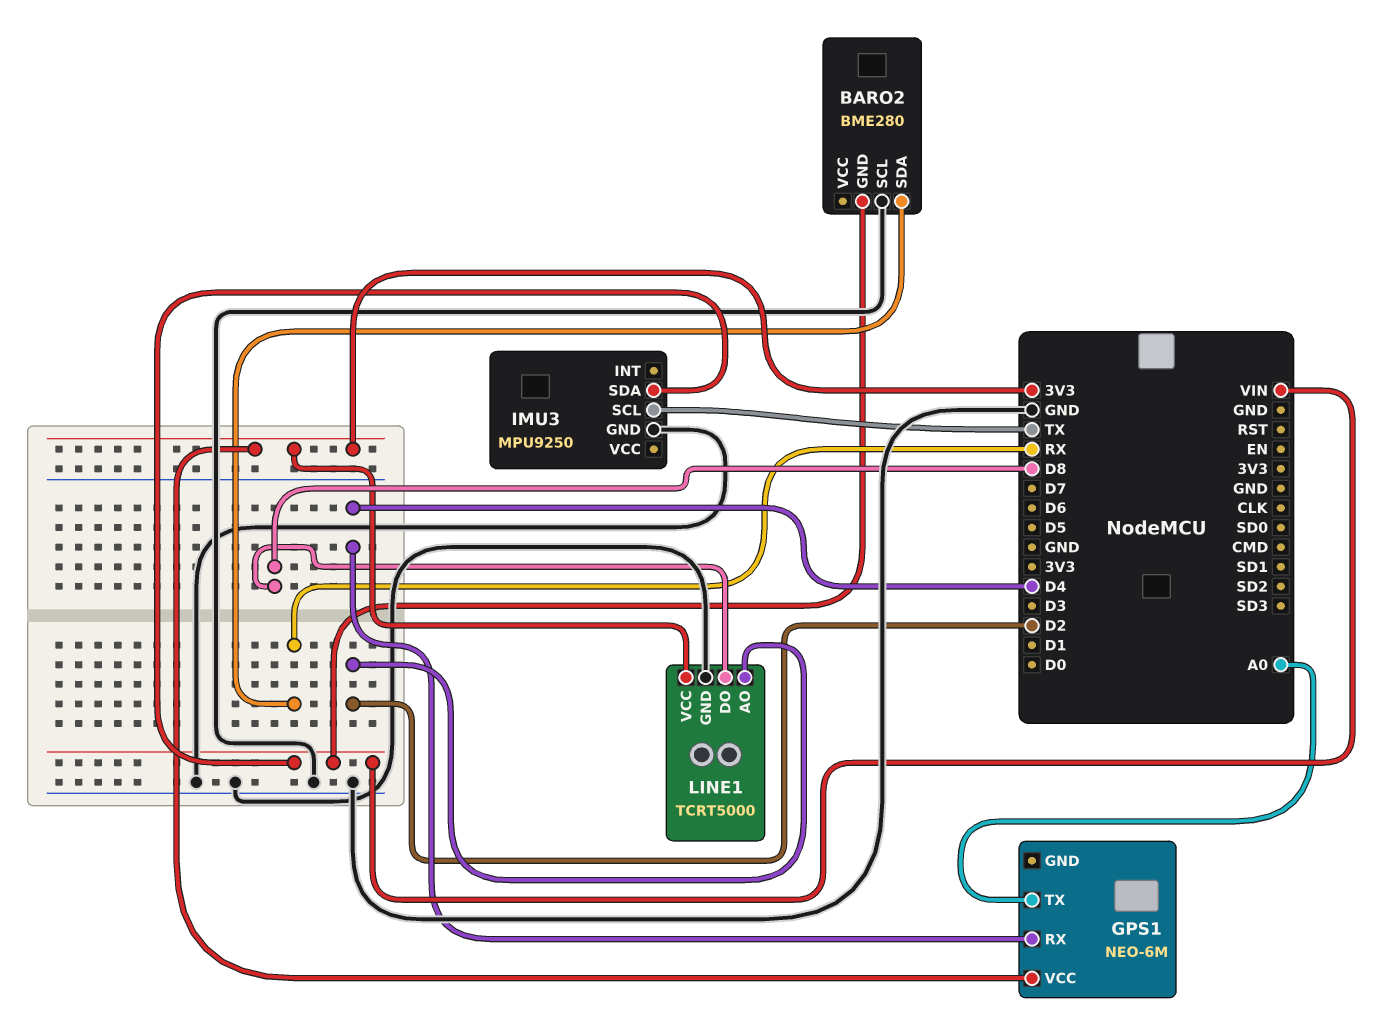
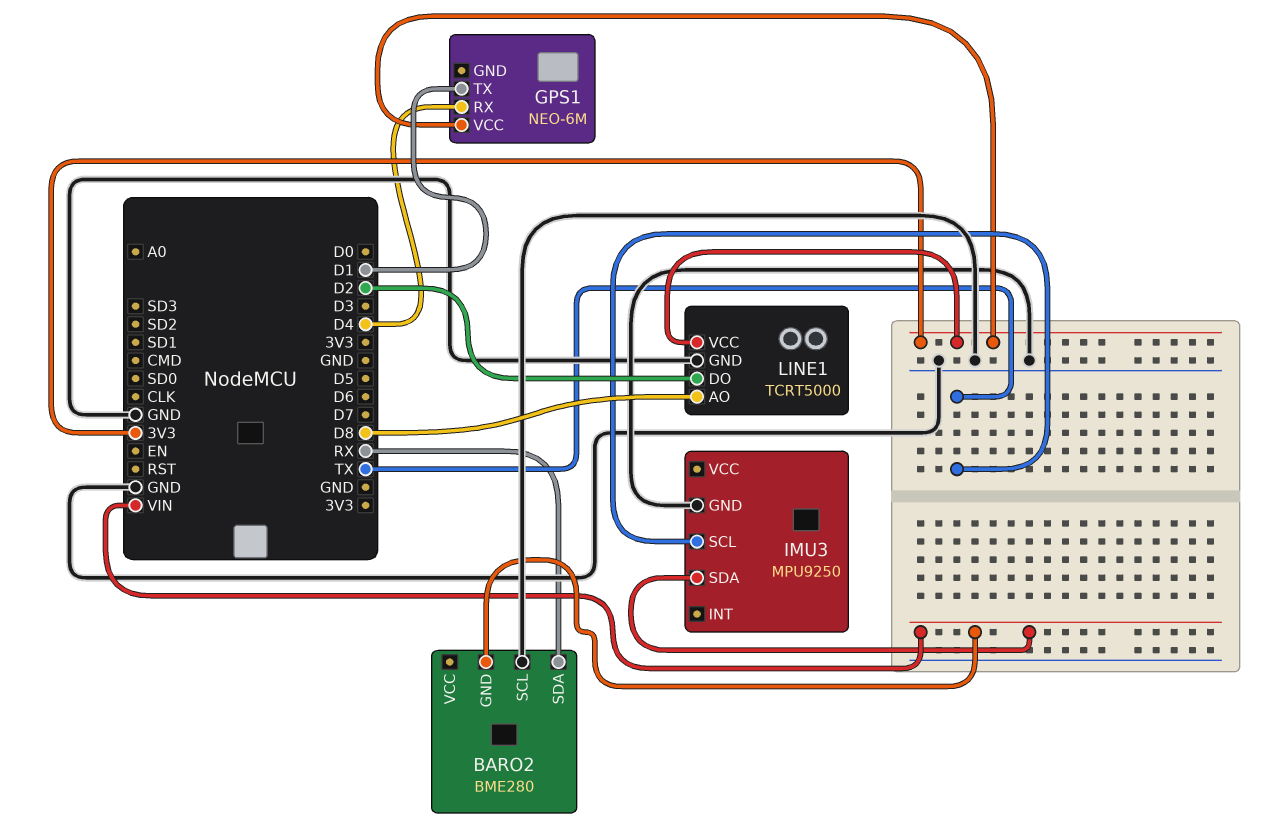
GPS1 pin TX: A0 -> D1
LINE1 pin AO: D2 -> D8
LINE1 pin DO: D8 -> D2

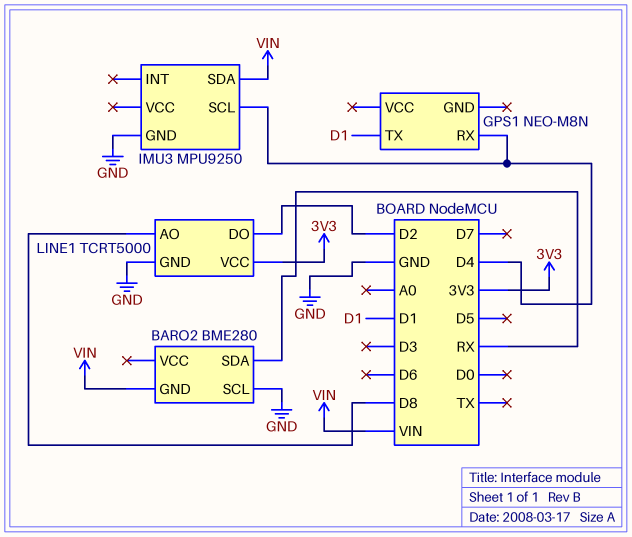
GPS1: NEO-6M -> NEO-M8N
GPS1 pin VCC: 3V3 -> none
IMU3 pin SCL: TX -> D4

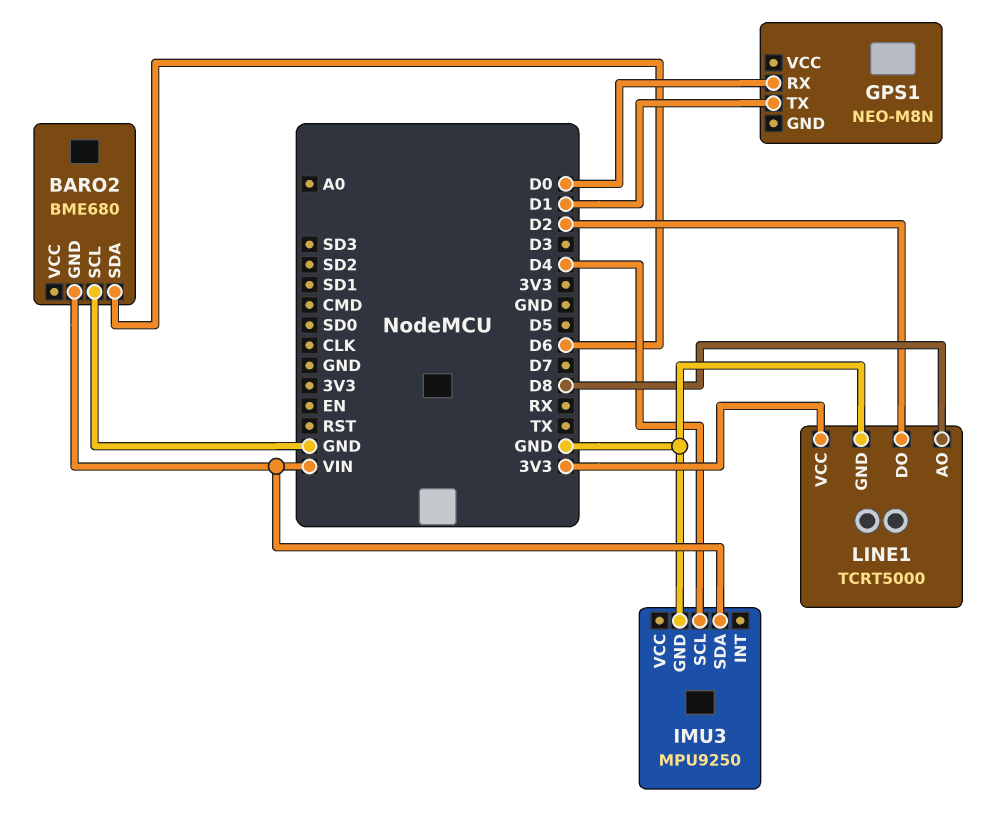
BARO2: BME280 -> BME680
BARO2 pin SDA: RX -> D6
GPS1 pin RX: D4 -> D0

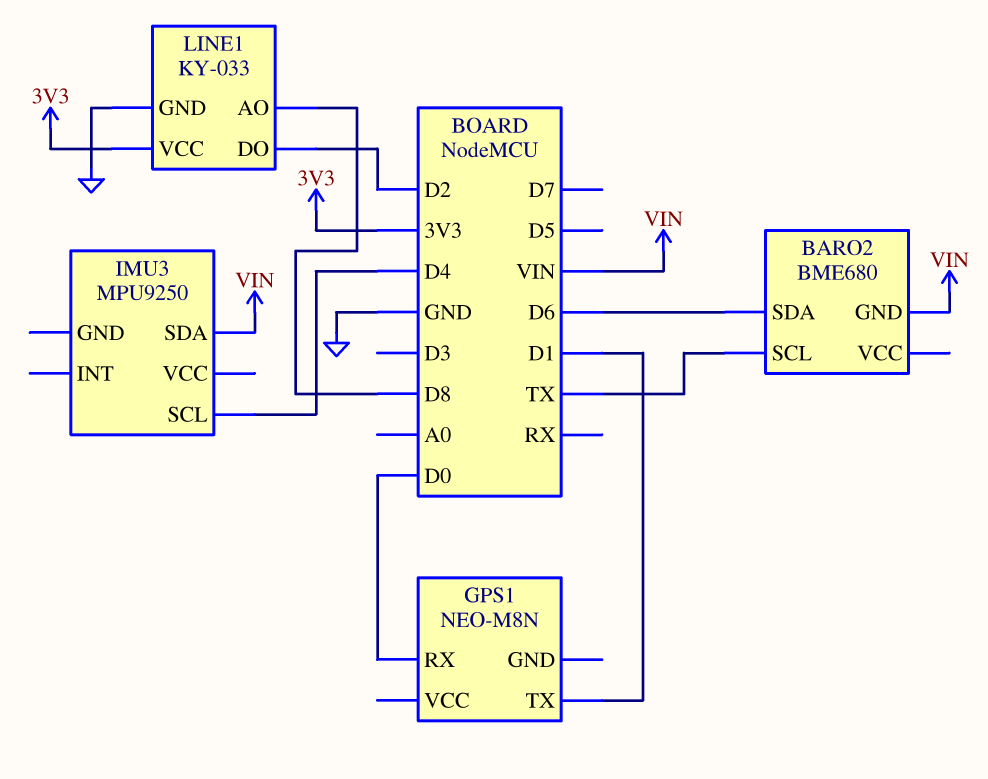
BARO2 pin SCL: GND -> TX
IMU3 pin GND: GND -> none
LINE1: TCRT5000 -> KY-033

